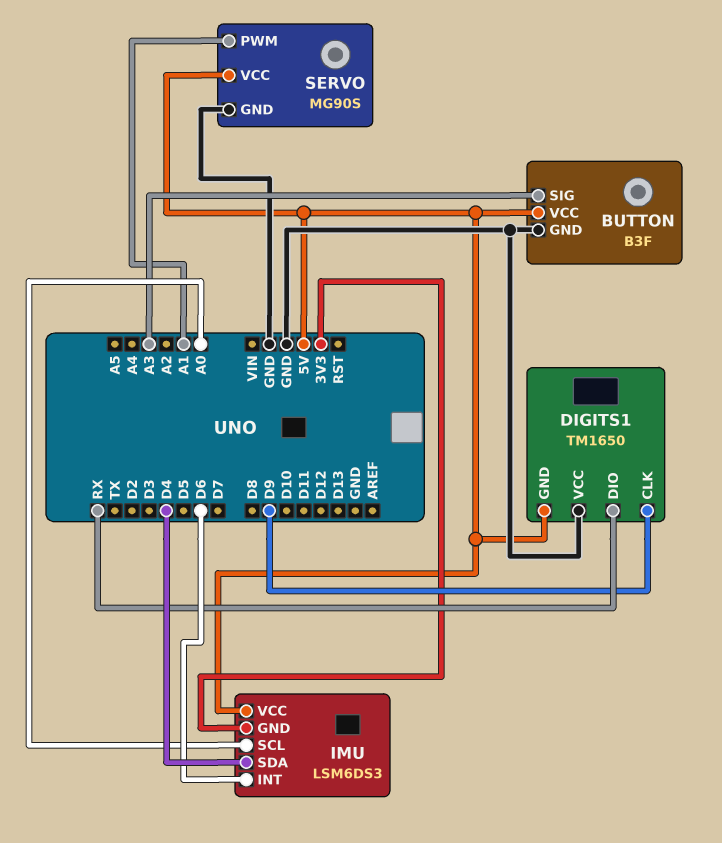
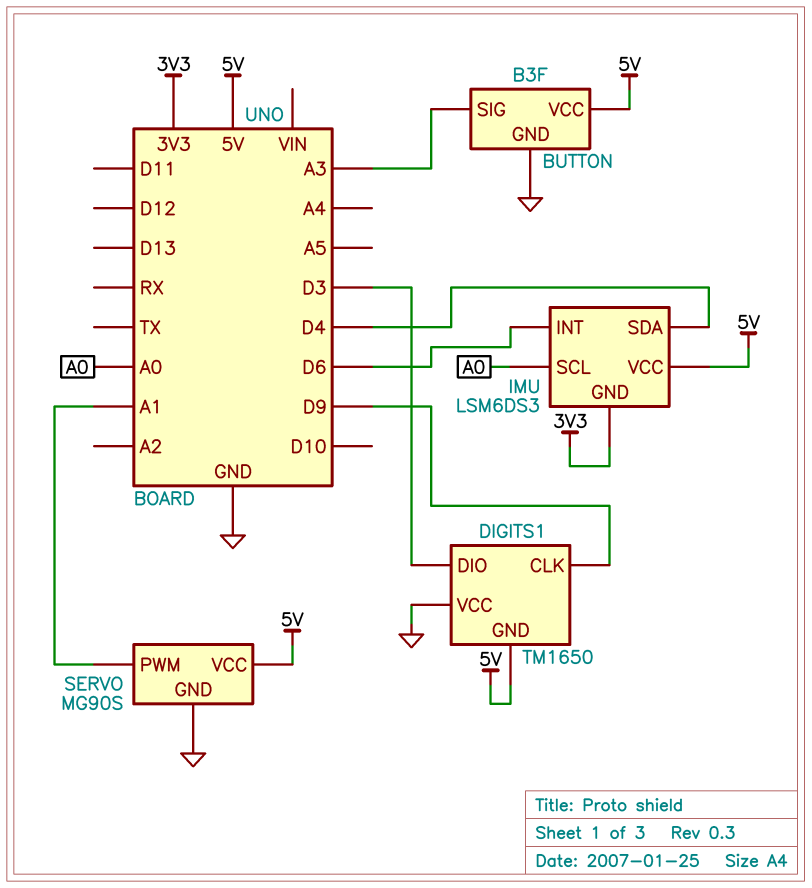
DIGITS1 pin DIO: RX -> D3

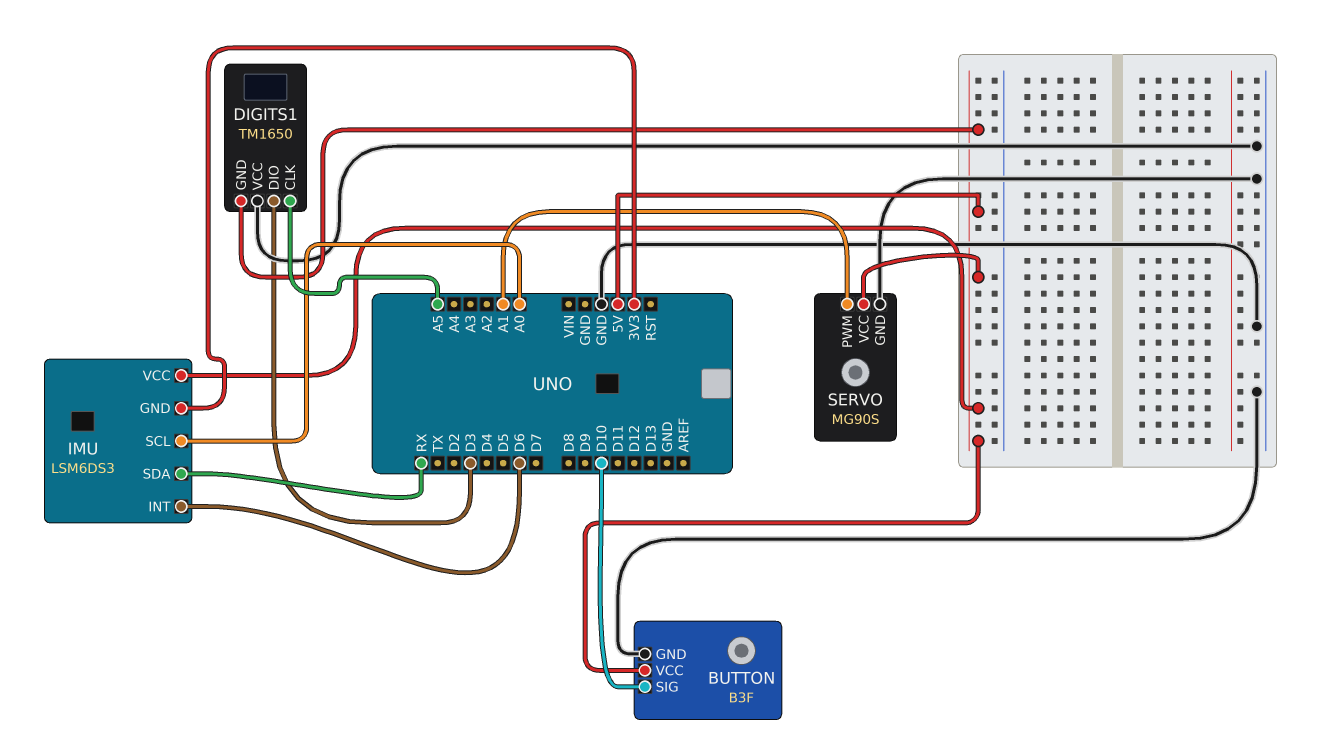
BUTTON pin SIG: A3 -> D10
DIGITS1 pin CLK: D9 -> A5
IMU pin SDA: D4 -> RX

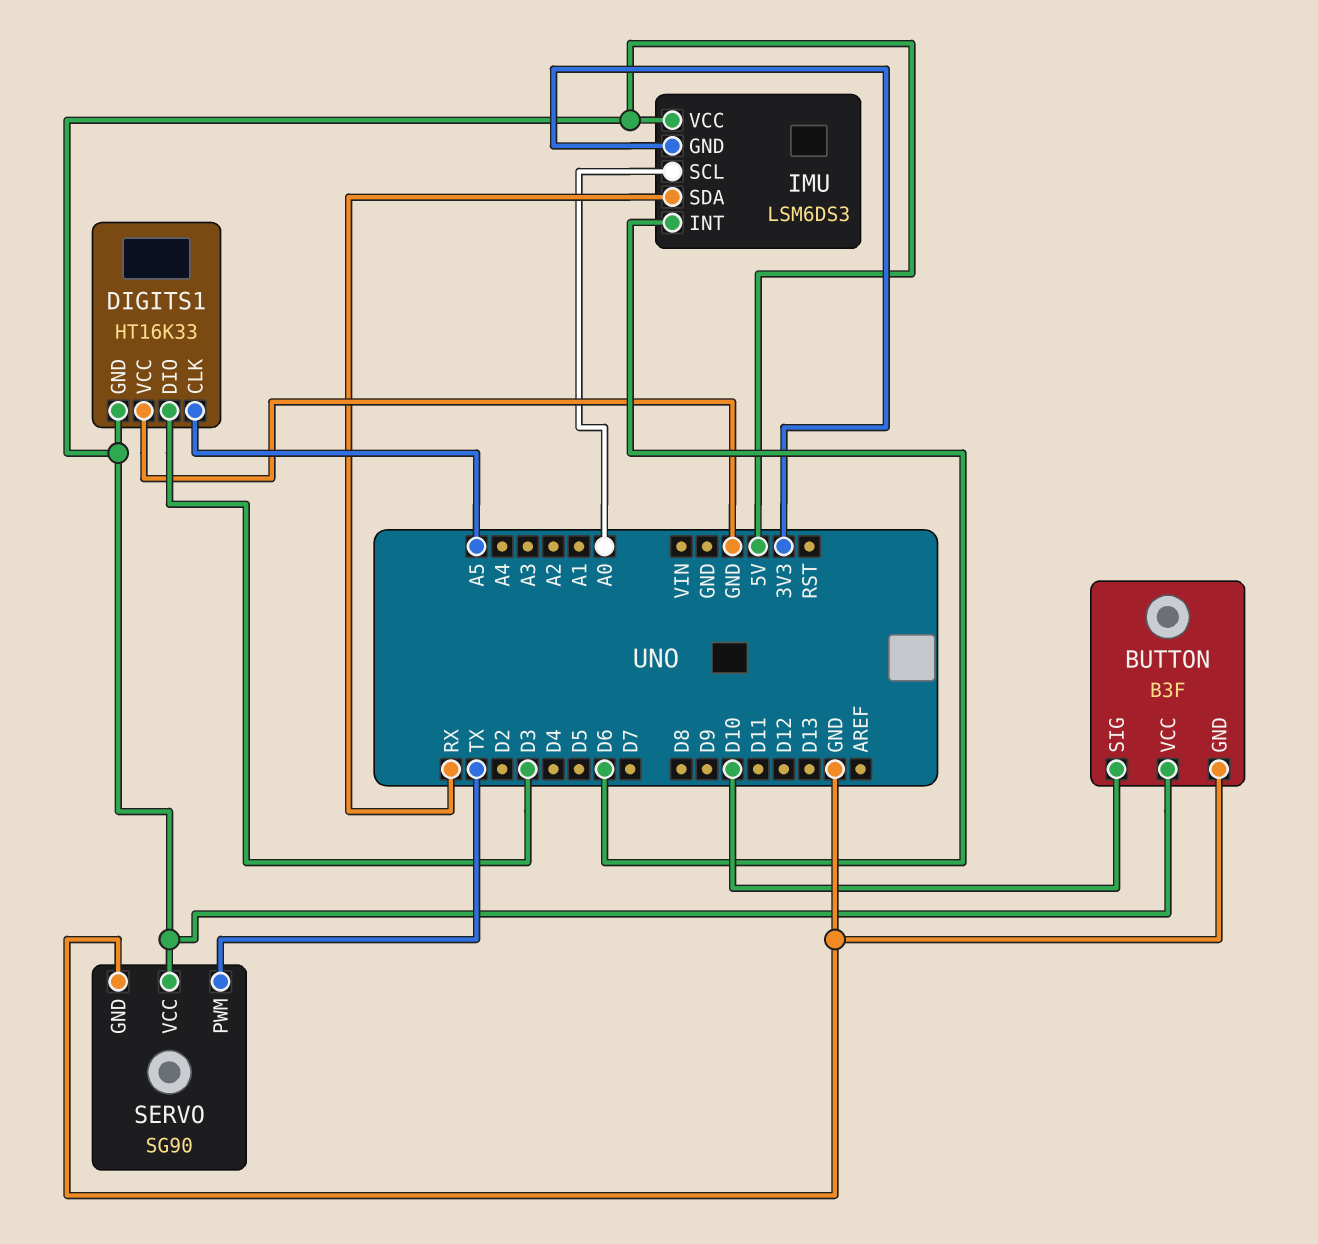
DIGITS1: TM1650 -> HT16K33
SERVO: MG90S -> SG90
SERVO pin PWM: A1 -> TX

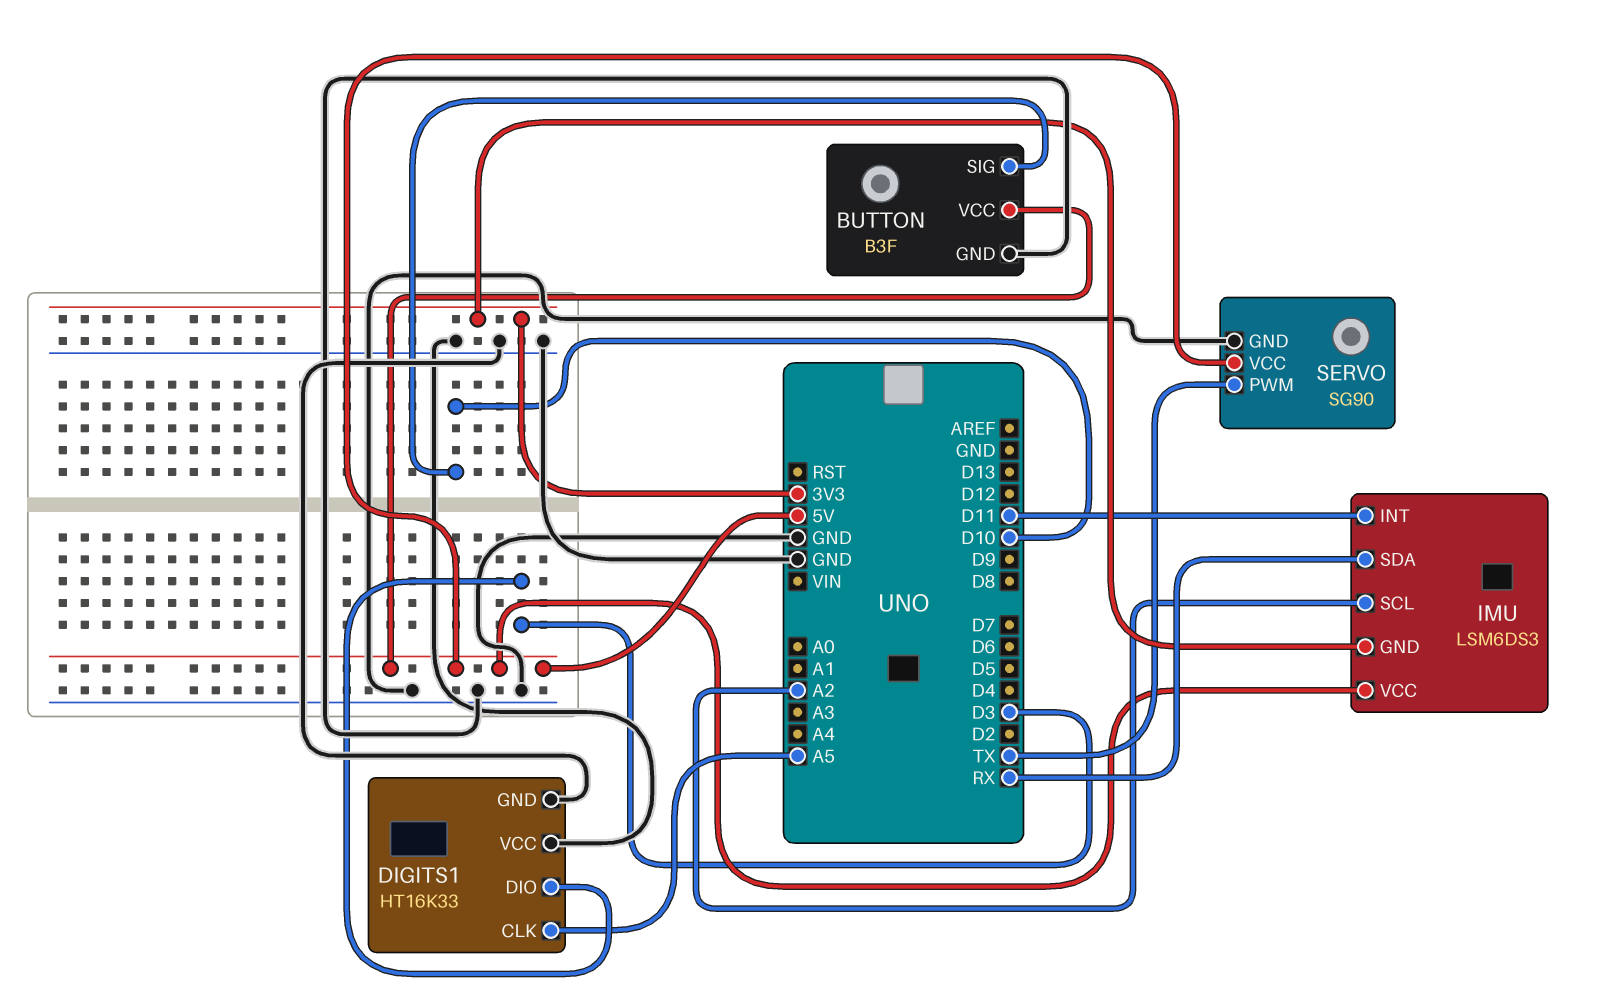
DIGITS1 pin GND: 5V -> GND
IMU pin INT: D6 -> D11
IMU pin SCL: A0 -> A2

